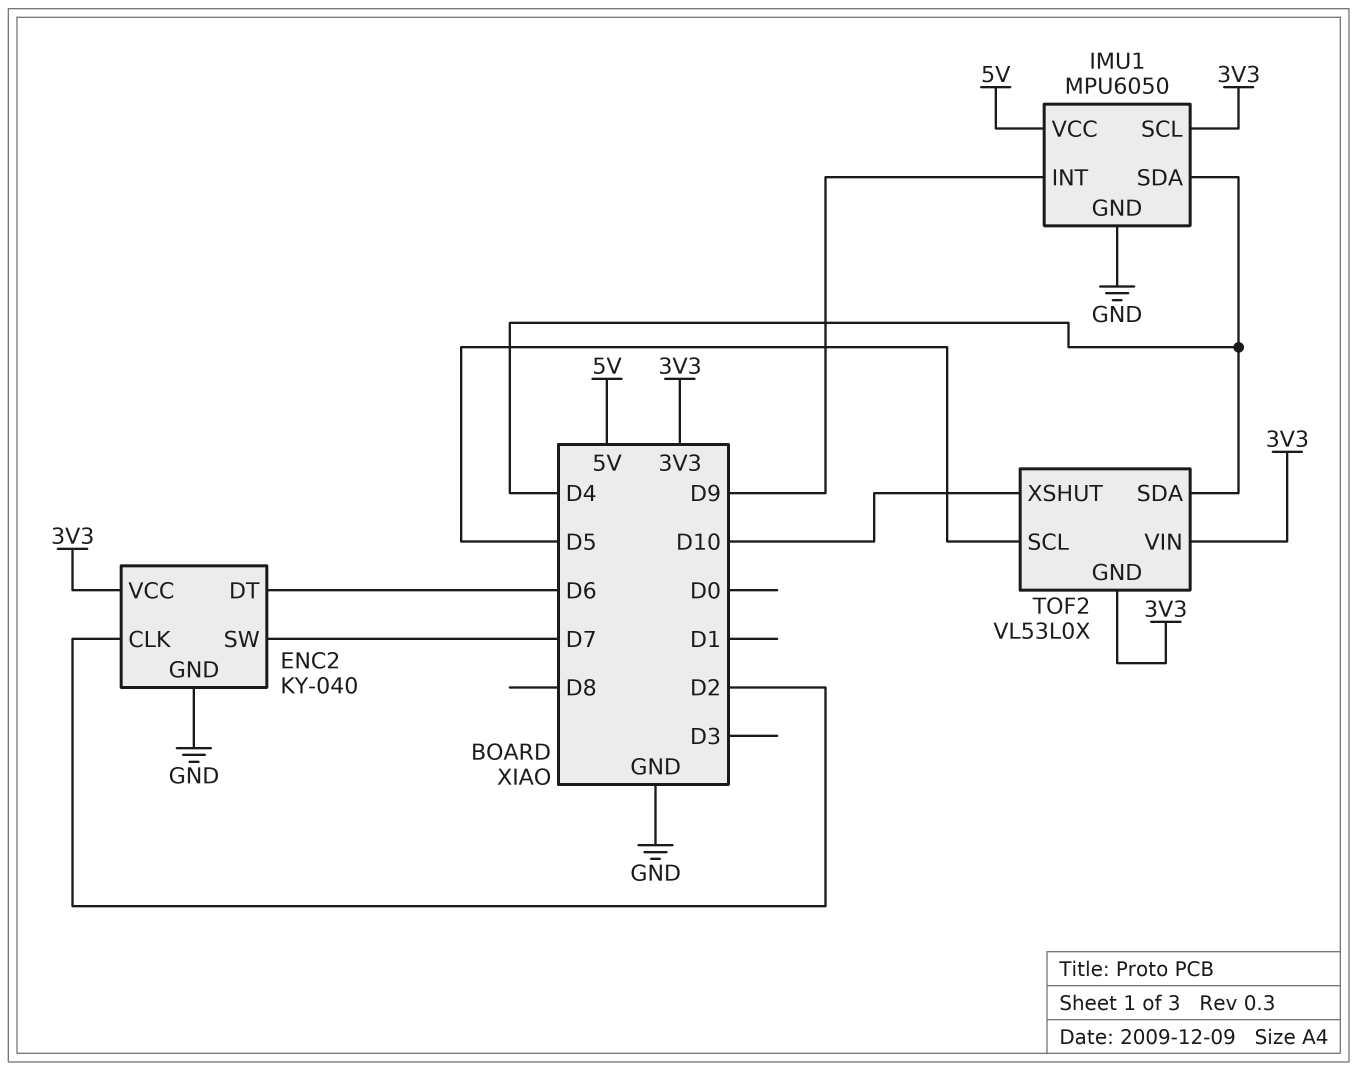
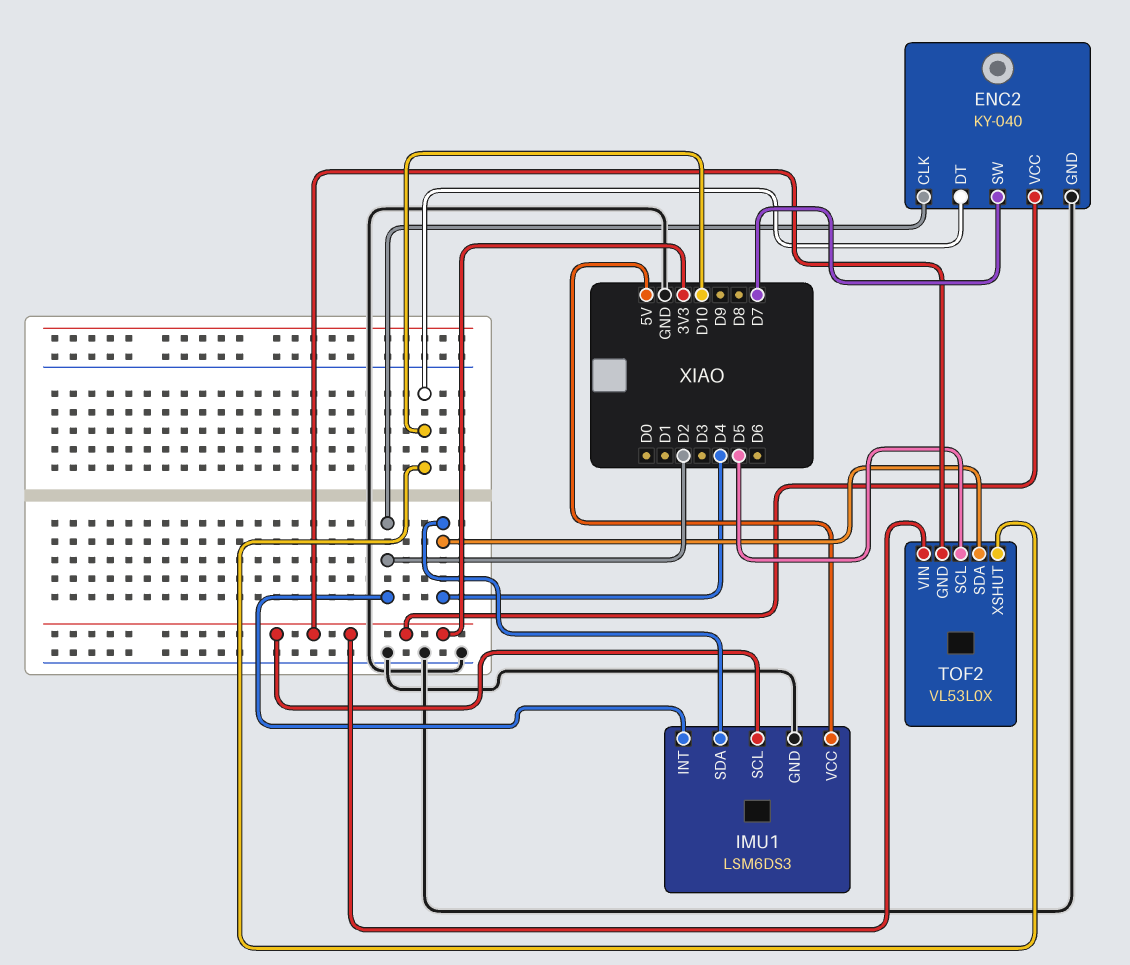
ENC2 pin DT: D6 -> D10
IMU1: MPU6050 -> LSM6DS3
IMU1 pin INT: D9 -> D2

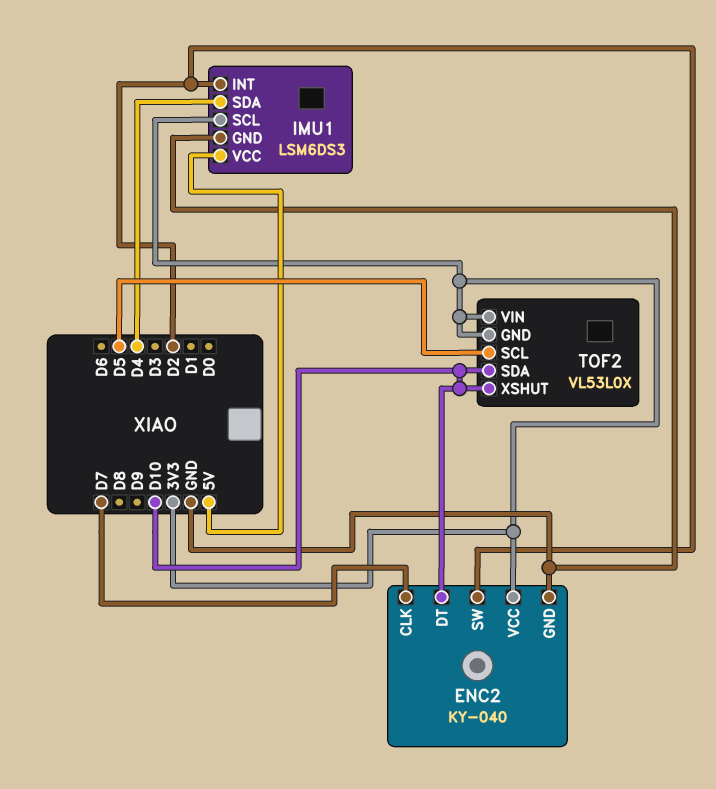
ENC2 pin CLK: D2 -> D7
ENC2 pin SW: D7 -> D2
TOF2 pin SDA: D4 -> D10

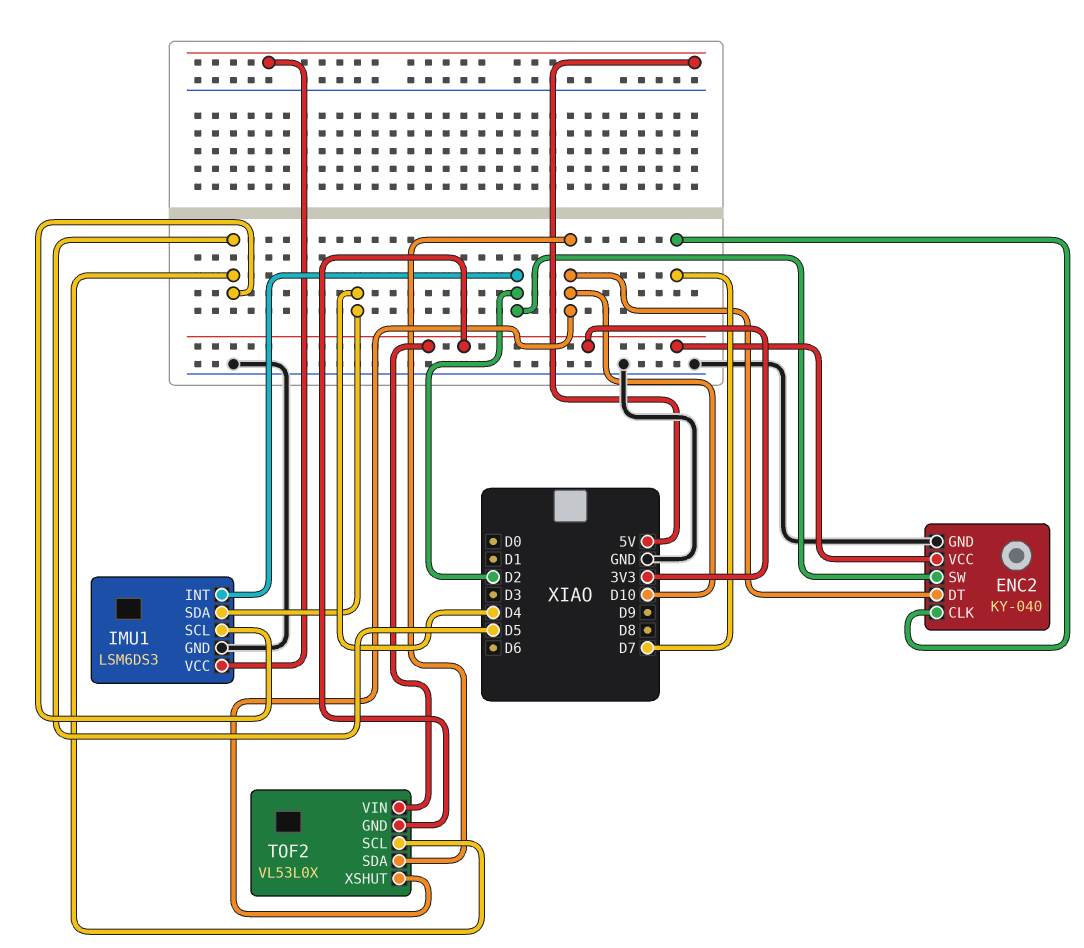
IMU1 pin SCL: 3V3 -> D5

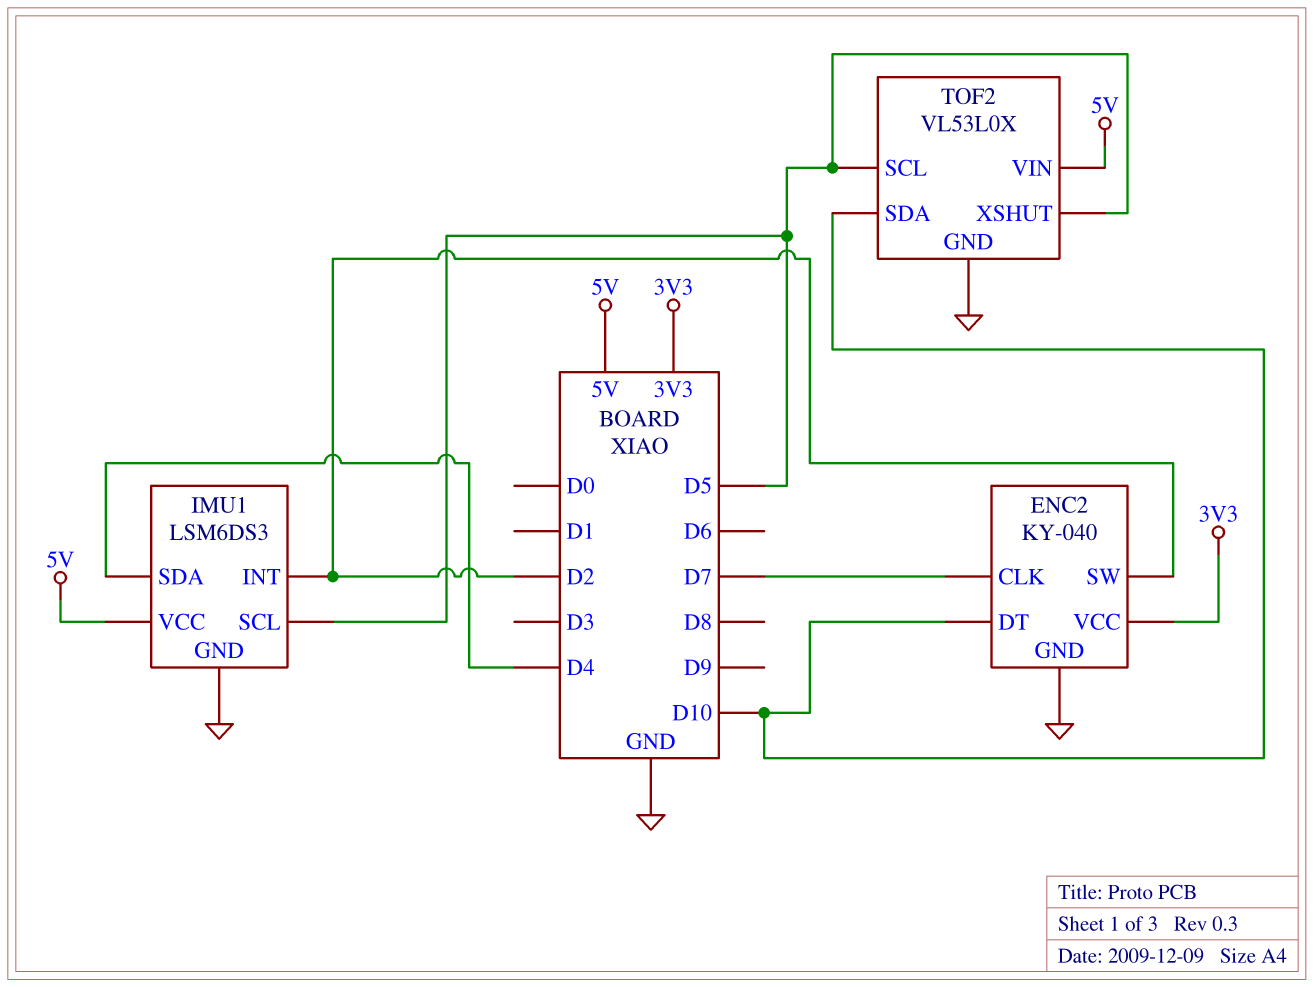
TOF2 pin GND: 3V3 -> GND
TOF2 pin VIN: 3V3 -> 5V
TOF2 pin XSHUT: D10 -> D5

